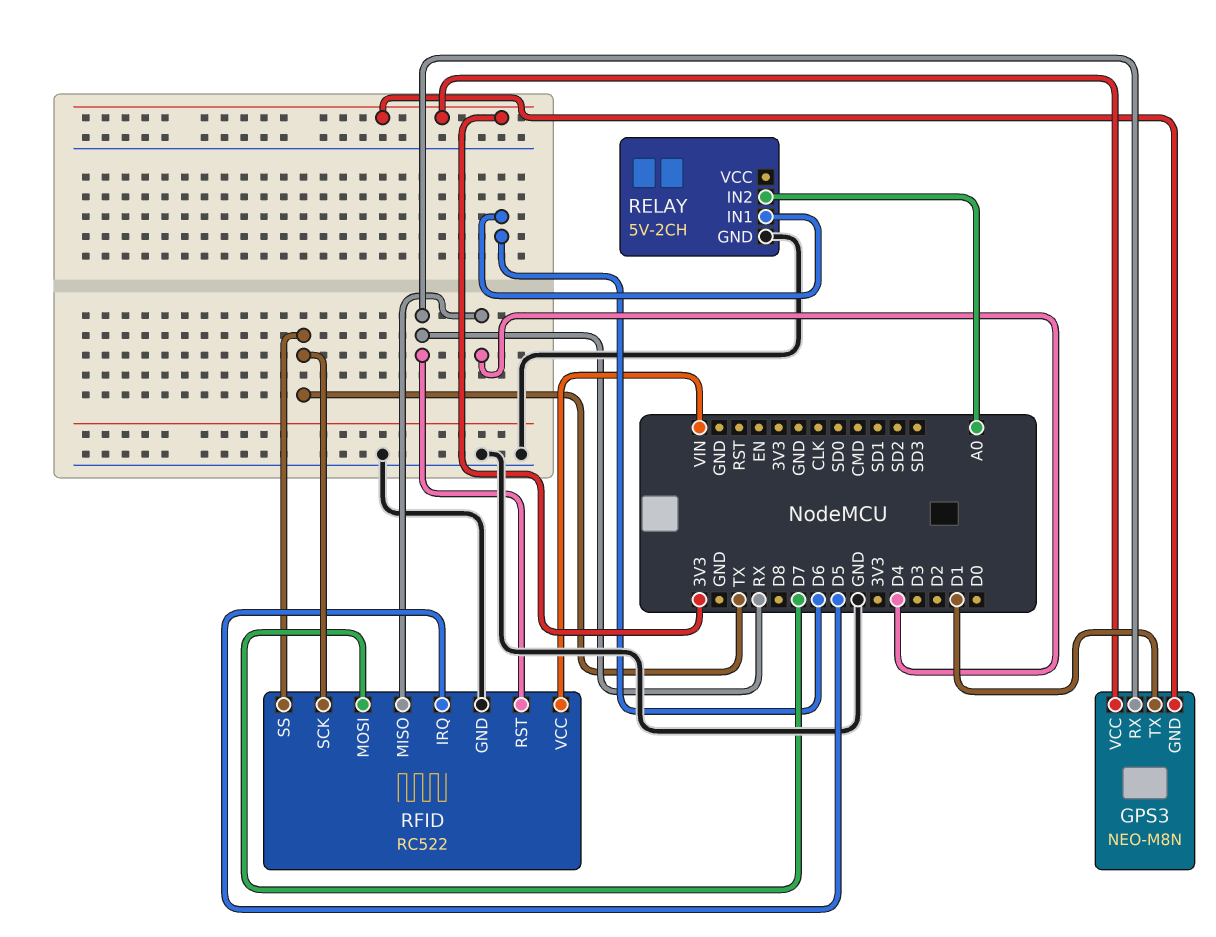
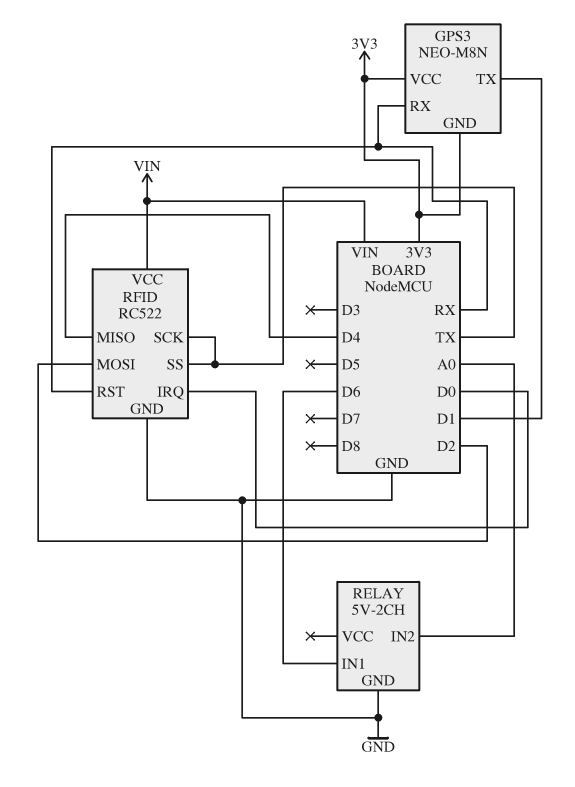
RFID pin IRQ: D5 -> D0
RFID pin MOSI: D7 -> D2

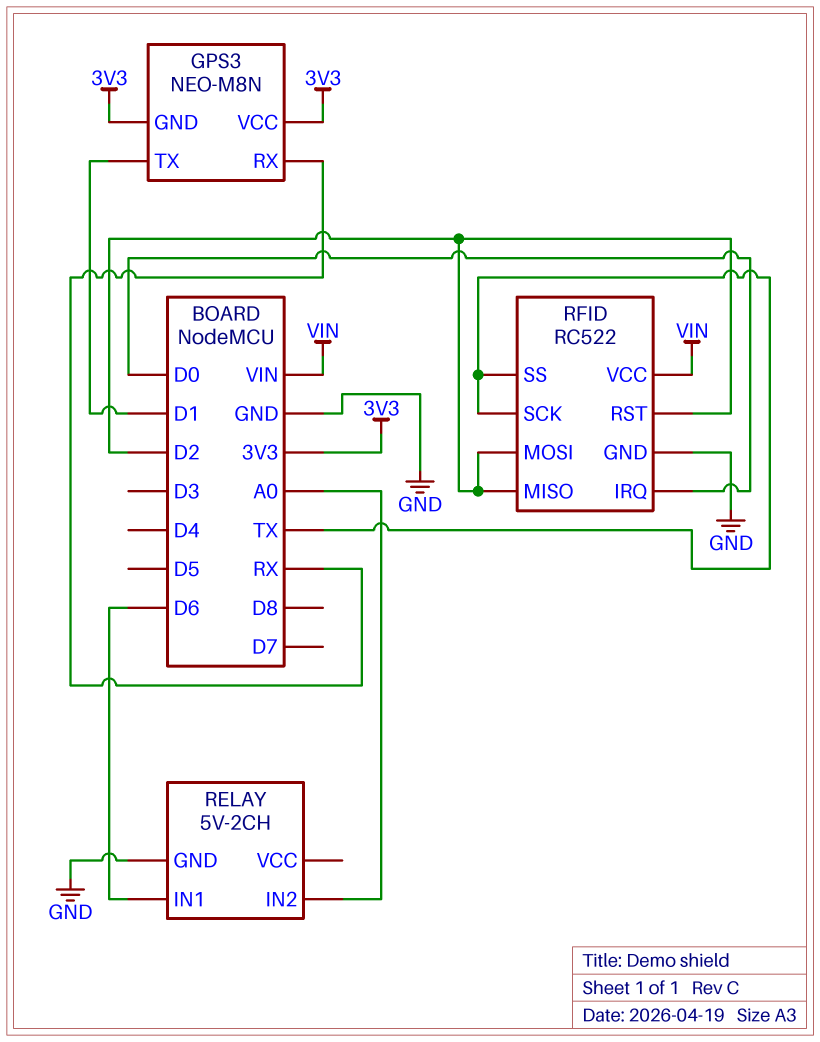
RFID pin MISO: D4 -> D2
RFID pin RST: RX -> D2

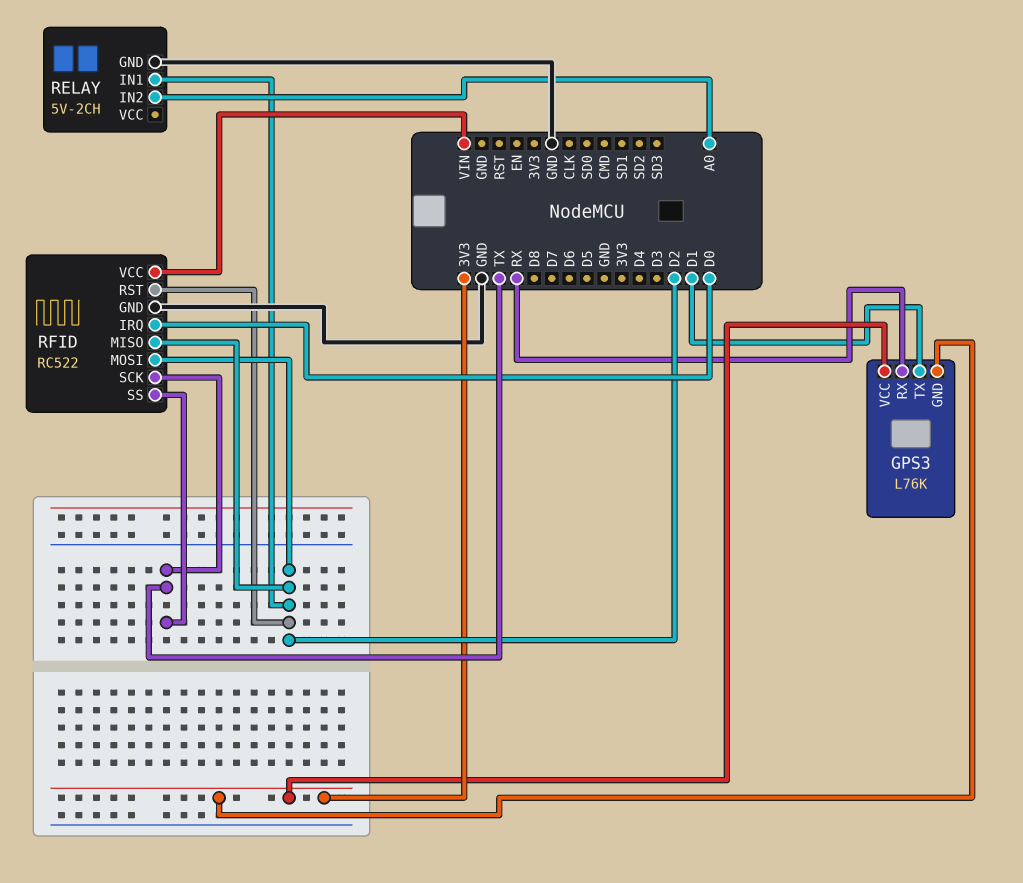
GPS3: NEO-M8N -> L76K
RELAY pin IN1: D6 -> D2

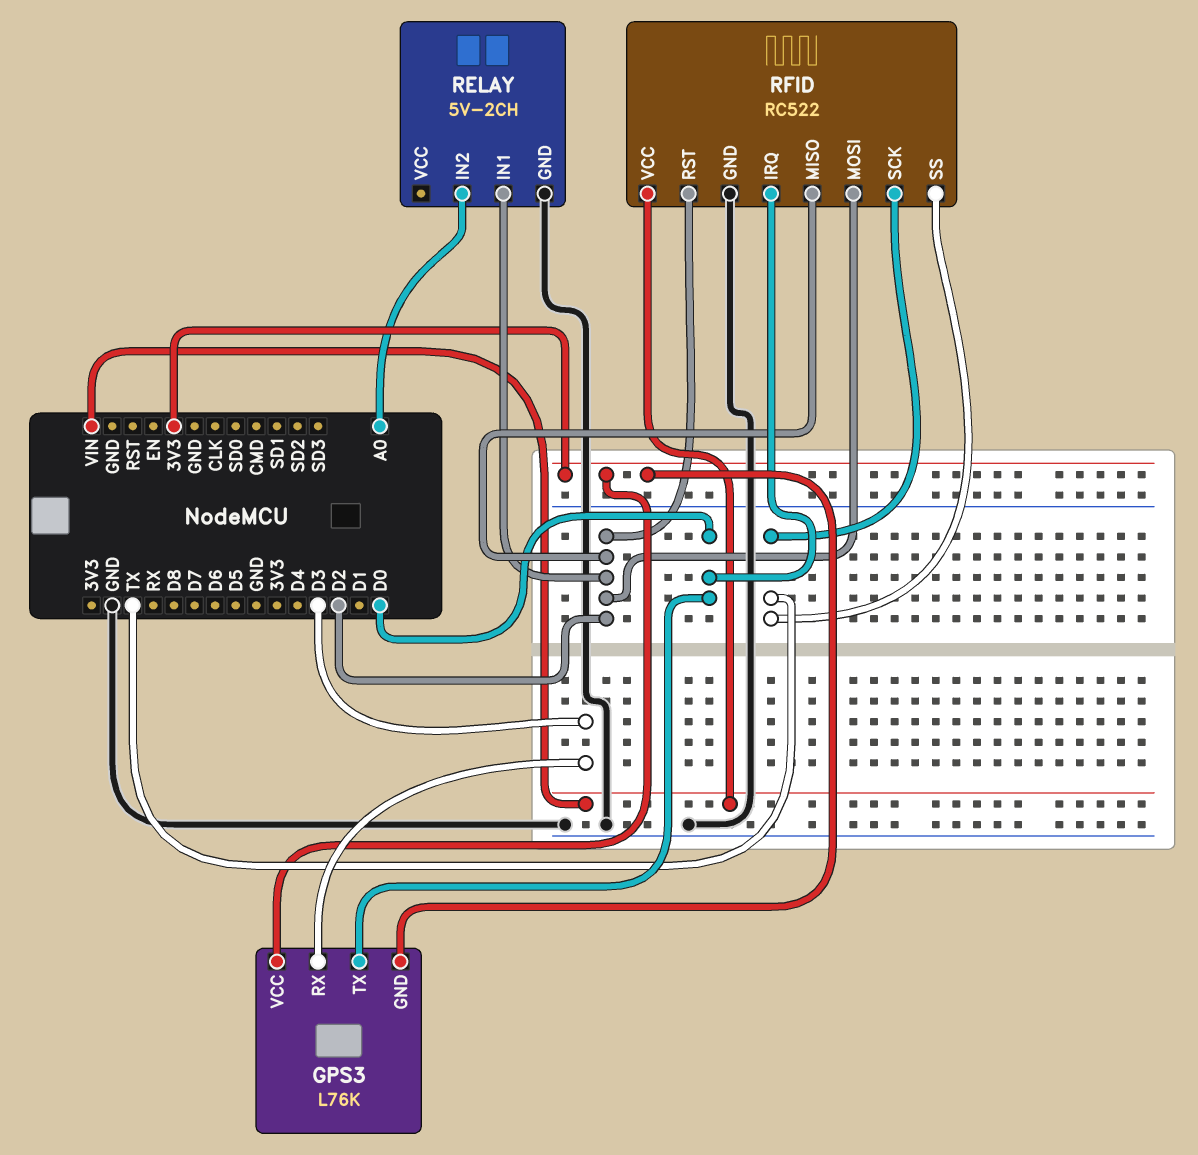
GPS3 pin RX: RX -> D3
GPS3 pin TX: D1 -> D0

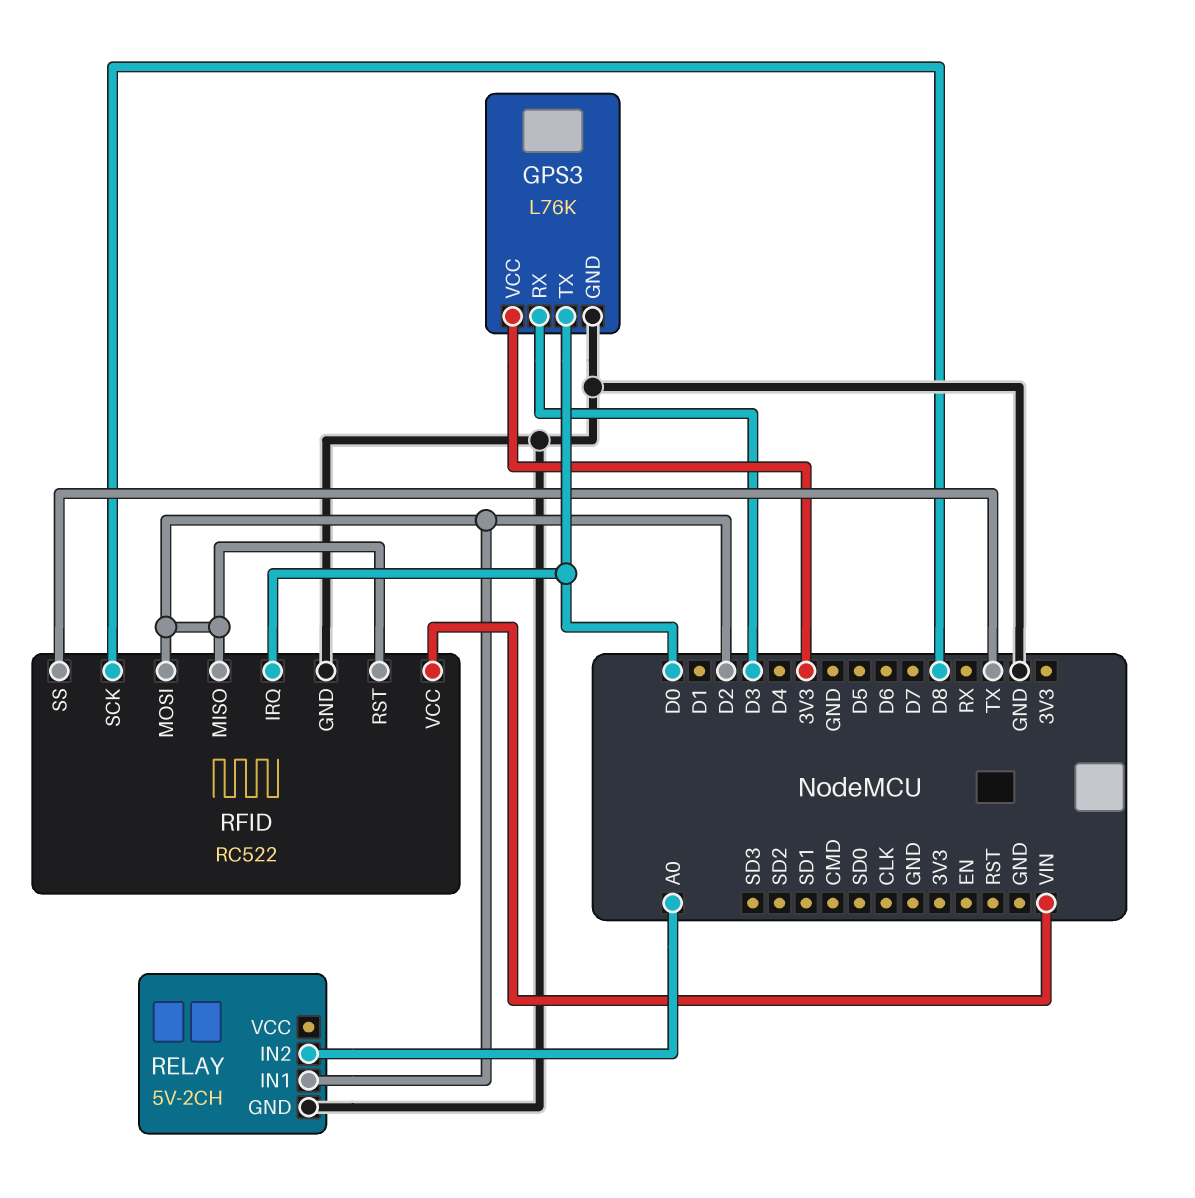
GPS3 pin GND: 3V3 -> GND
RFID pin SCK: TX -> D8

